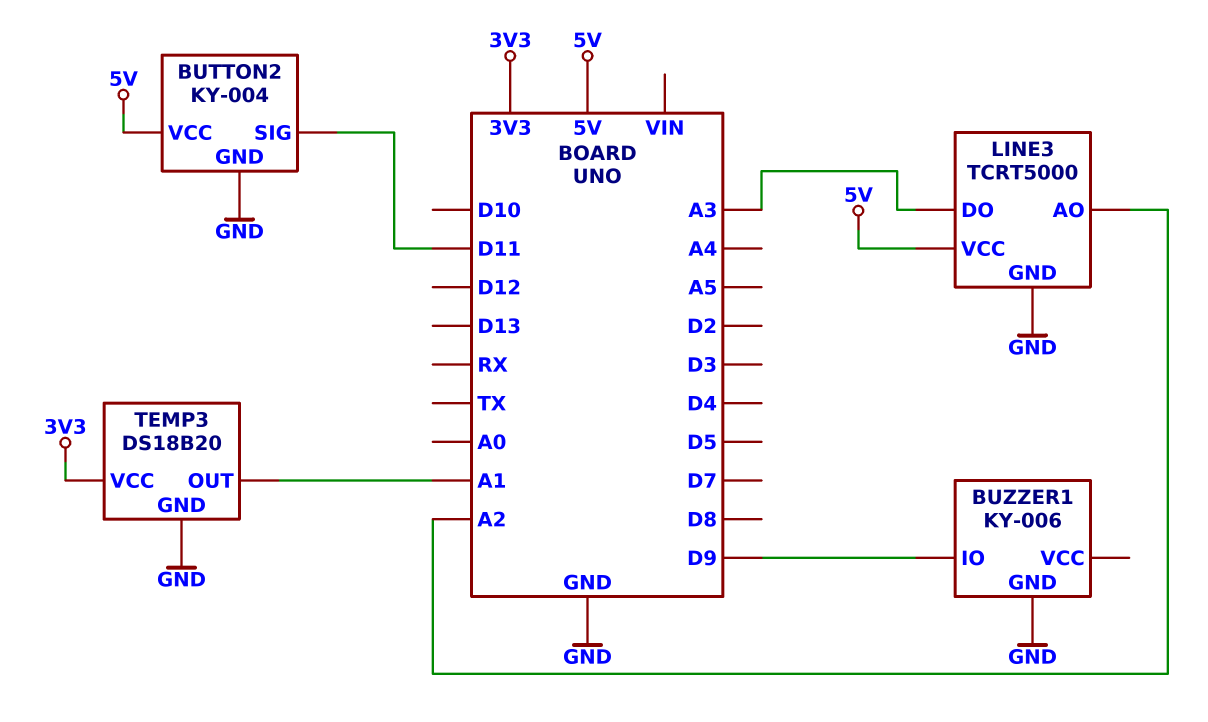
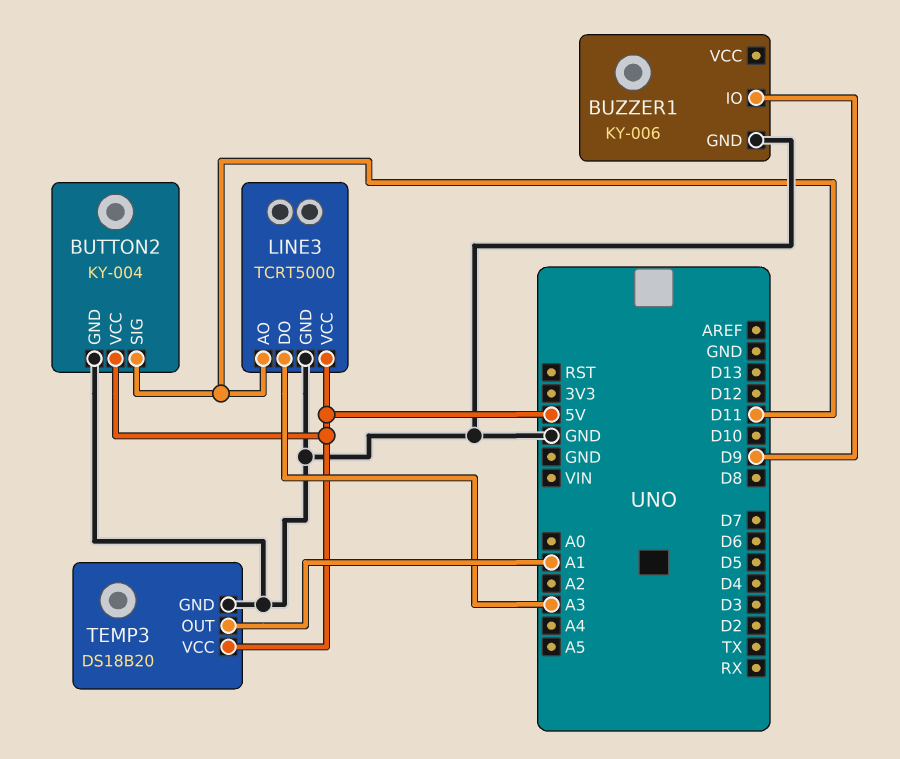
LINE3 pin AO: A2 -> D11
TEMP3 pin VCC: 3V3 -> 5V

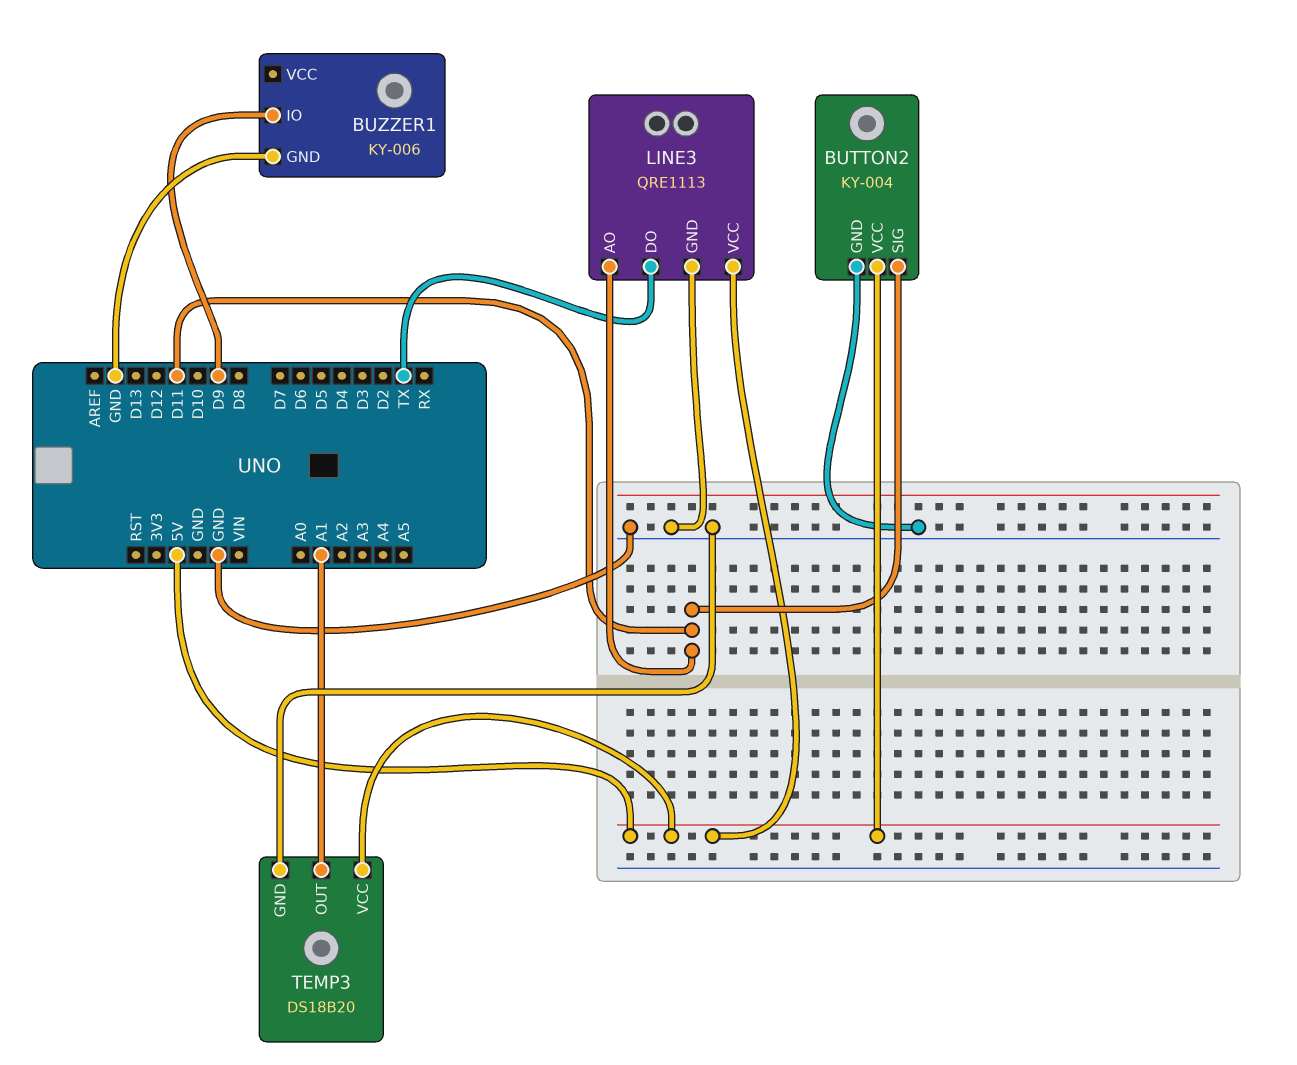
LINE3: TCRT5000 -> QRE1113
LINE3 pin DO: A3 -> TX

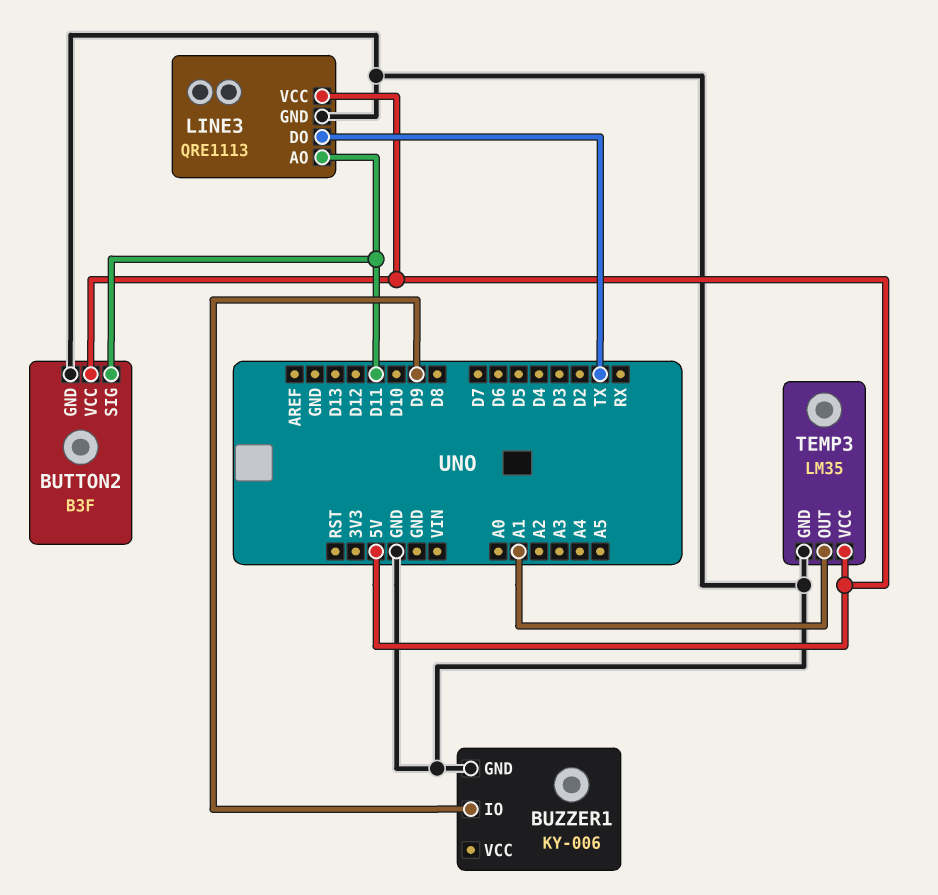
BUTTON2: KY-004 -> B3F
TEMP3: DS18B20 -> LM35

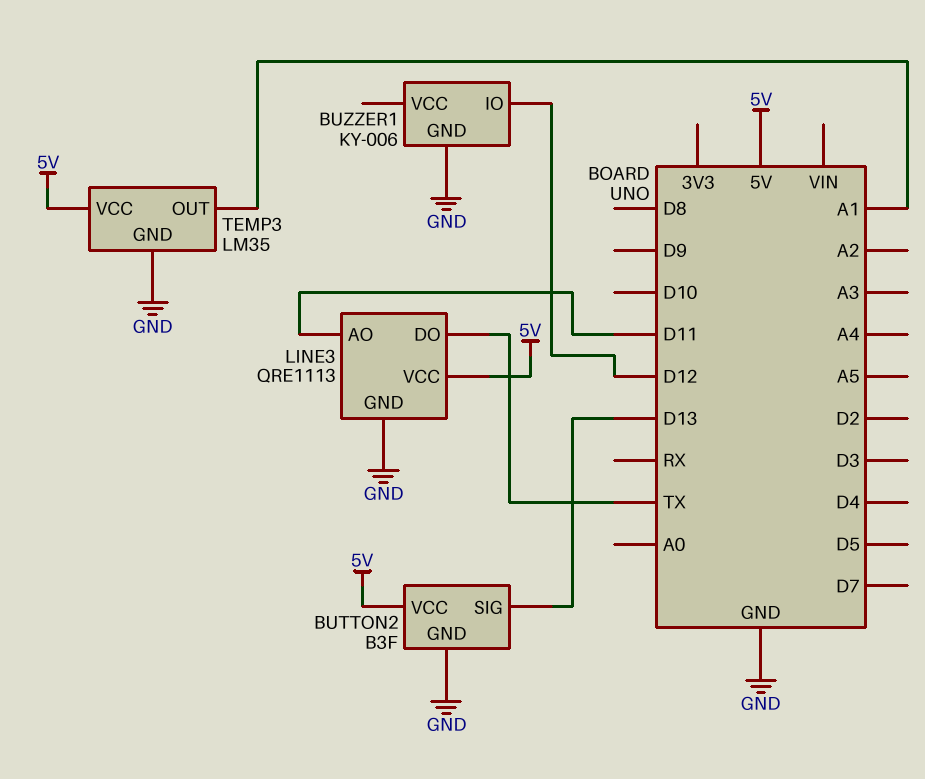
BUTTON2 pin SIG: D11 -> D13
BUZZER1 pin IO: D9 -> D12

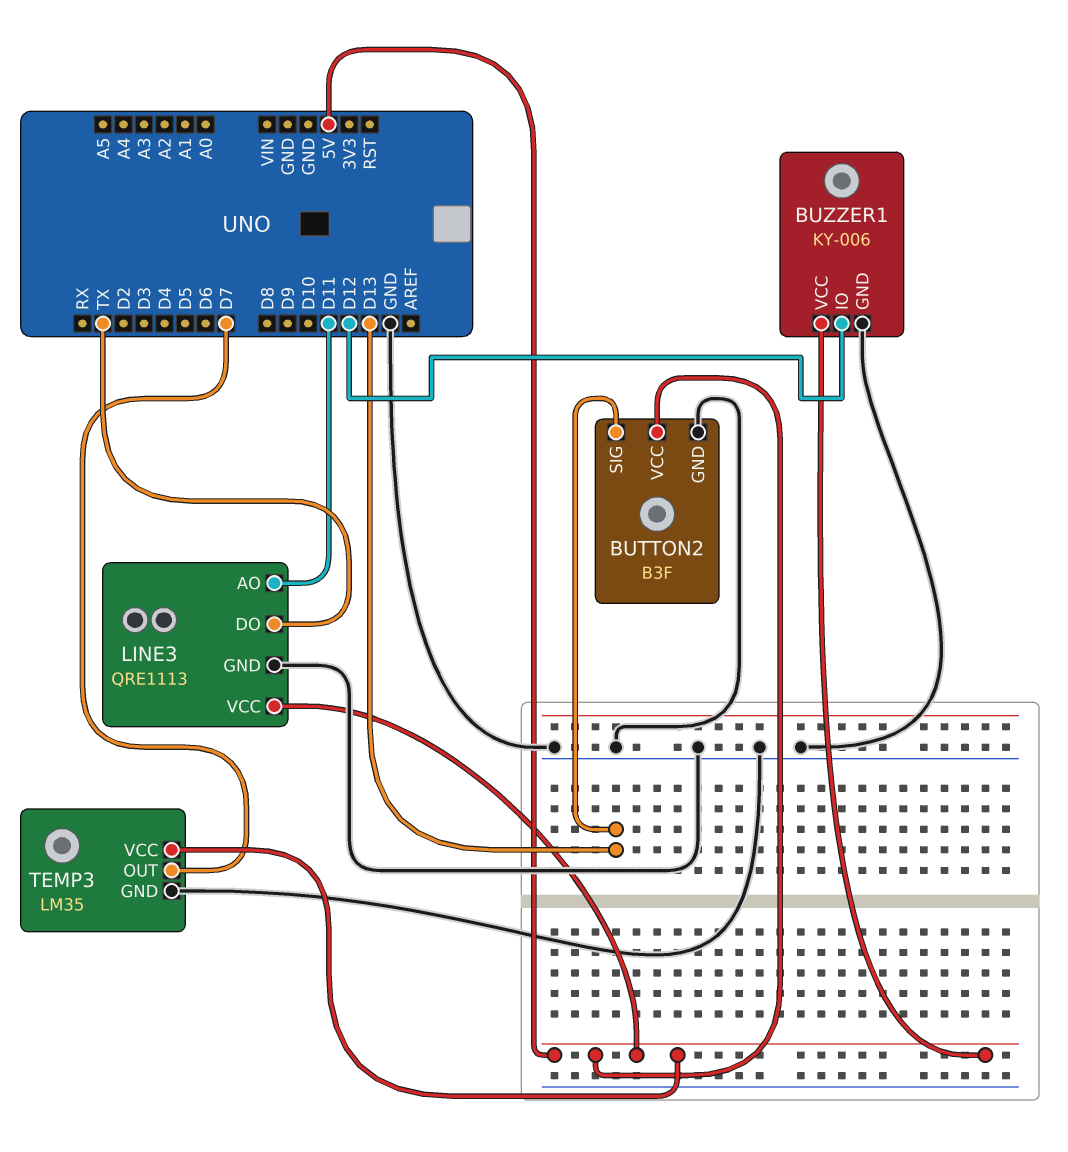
BUZZER1 pin VCC: none -> 5V
TEMP3 pin OUT: A1 -> D7

